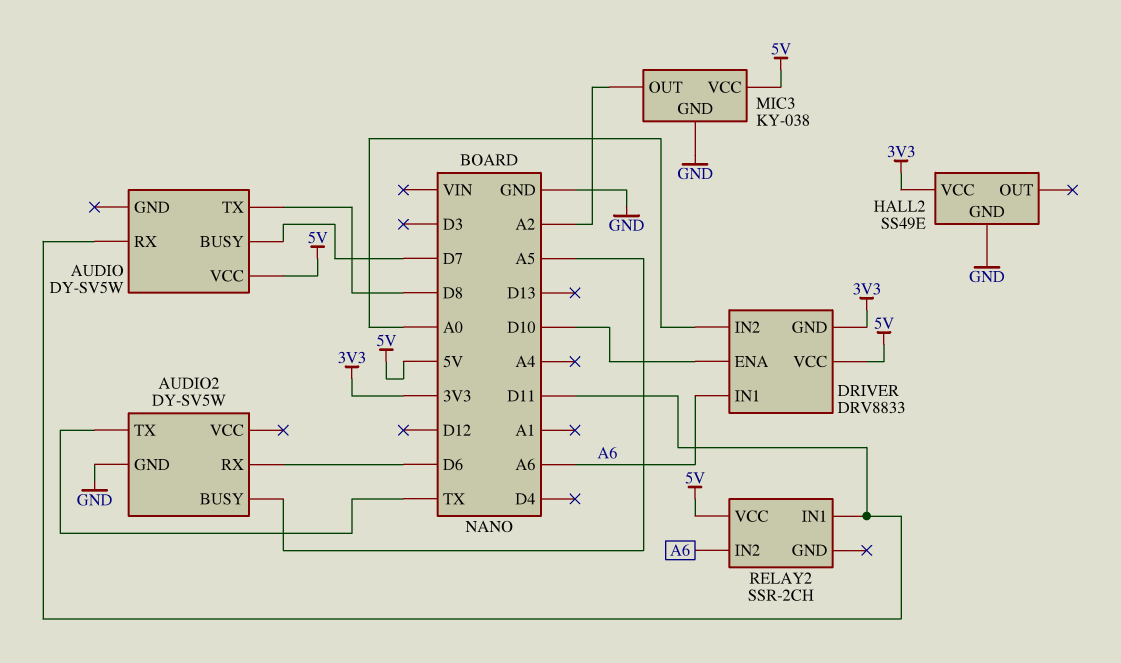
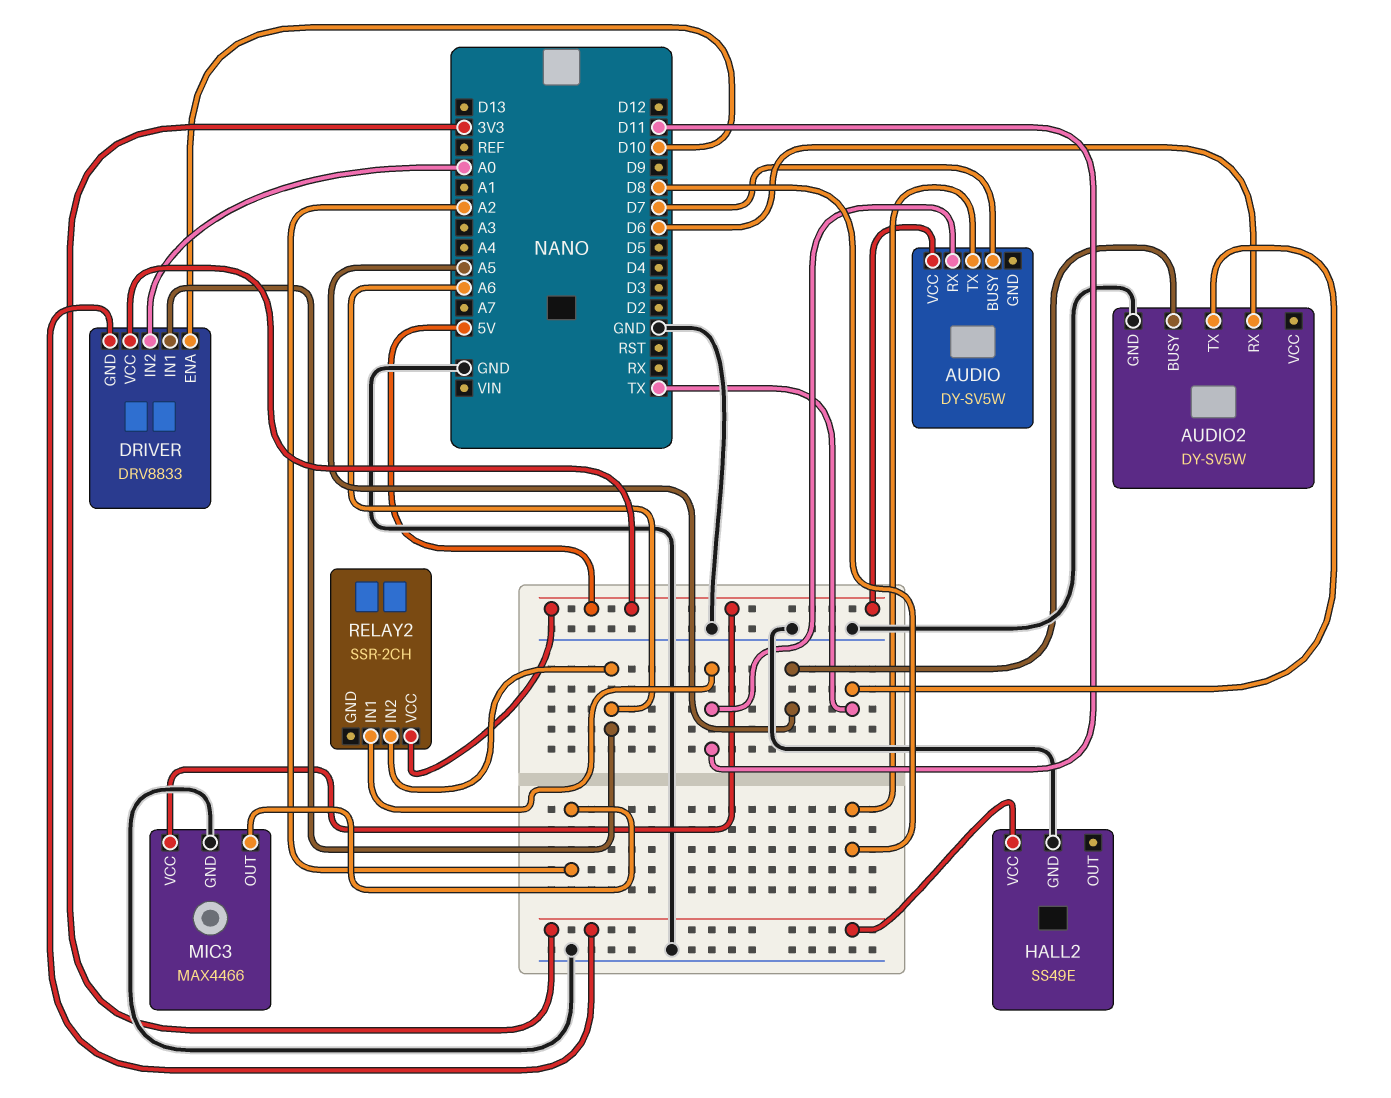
MIC3: KY-038 -> MAX4466

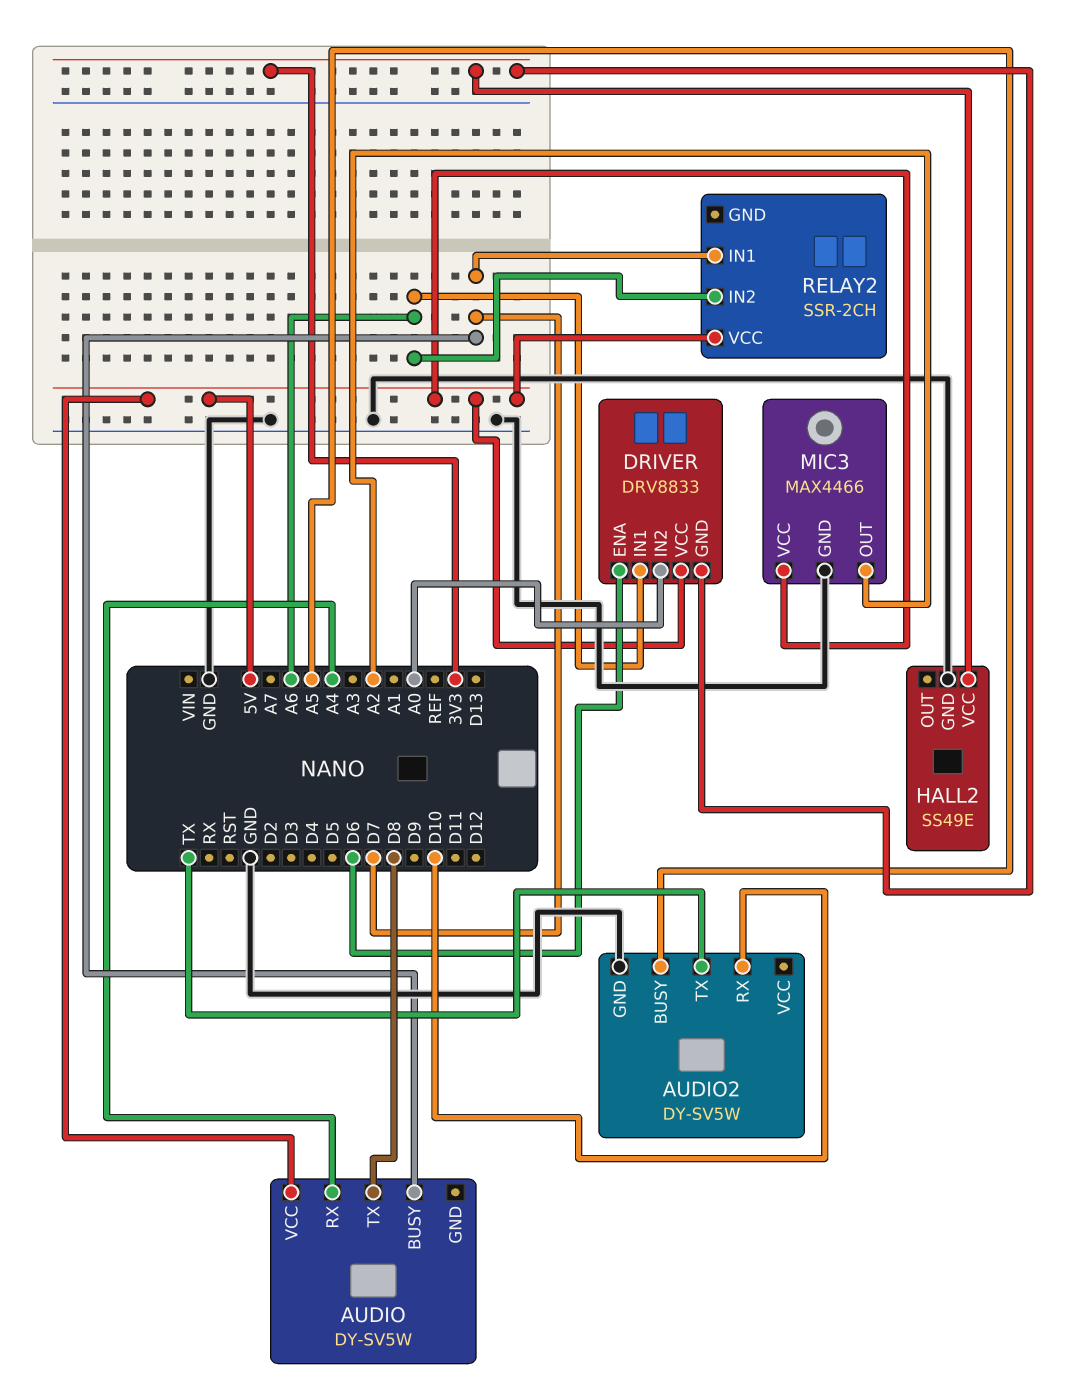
AUDIO pin RX: D11 -> A4
AUDIO2 pin RX: D6 -> D10
DRIVER pin ENA: D10 -> D6
RELAY2 pin IN1: D11 -> D7

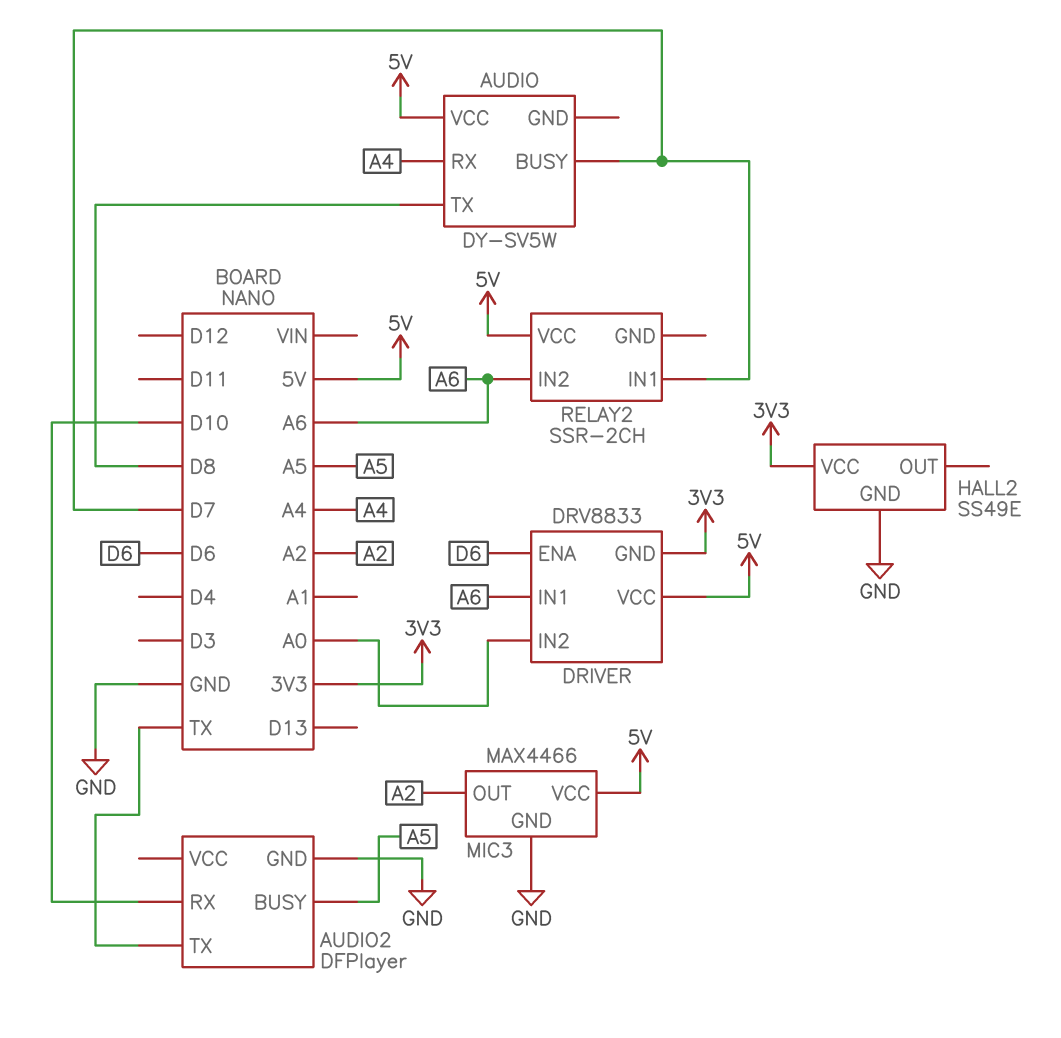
AUDIO2: DY-SV5W -> DFPlayer

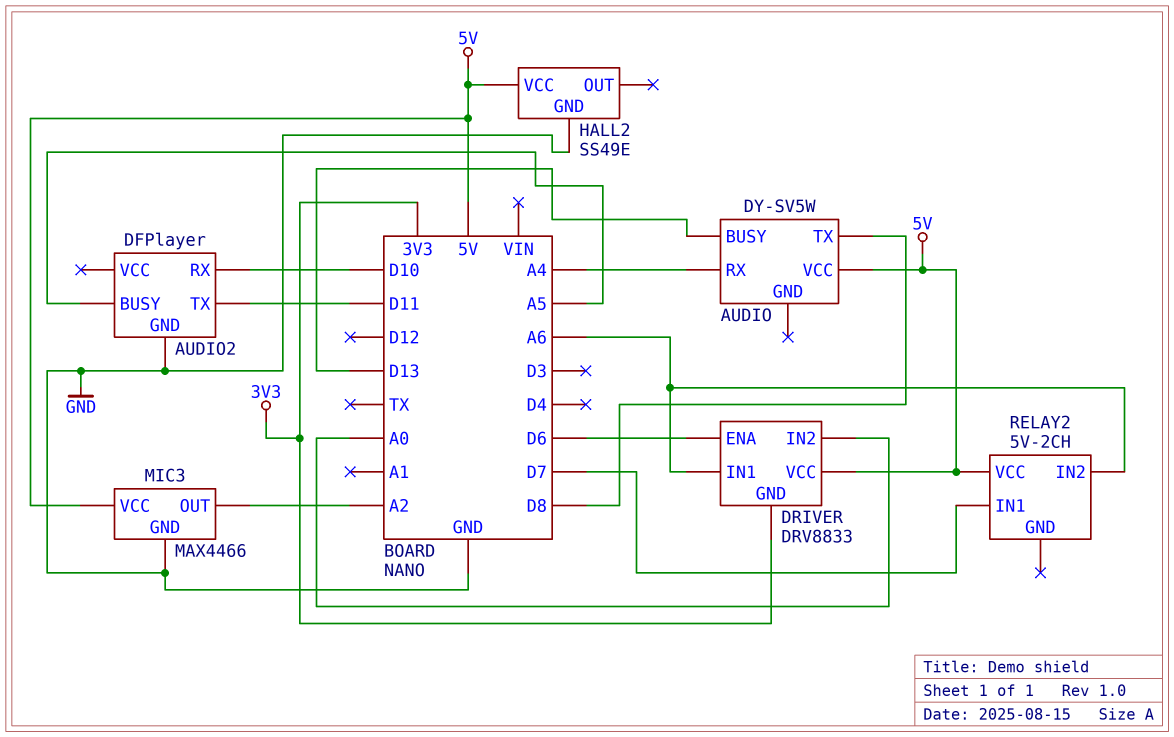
AUDIO pin BUSY: D7 -> D13
AUDIO2 pin TX: TX -> D11
HALL2 pin VCC: 3V3 -> 5V
RELAY2: SSR-2CH -> 5V-2CH

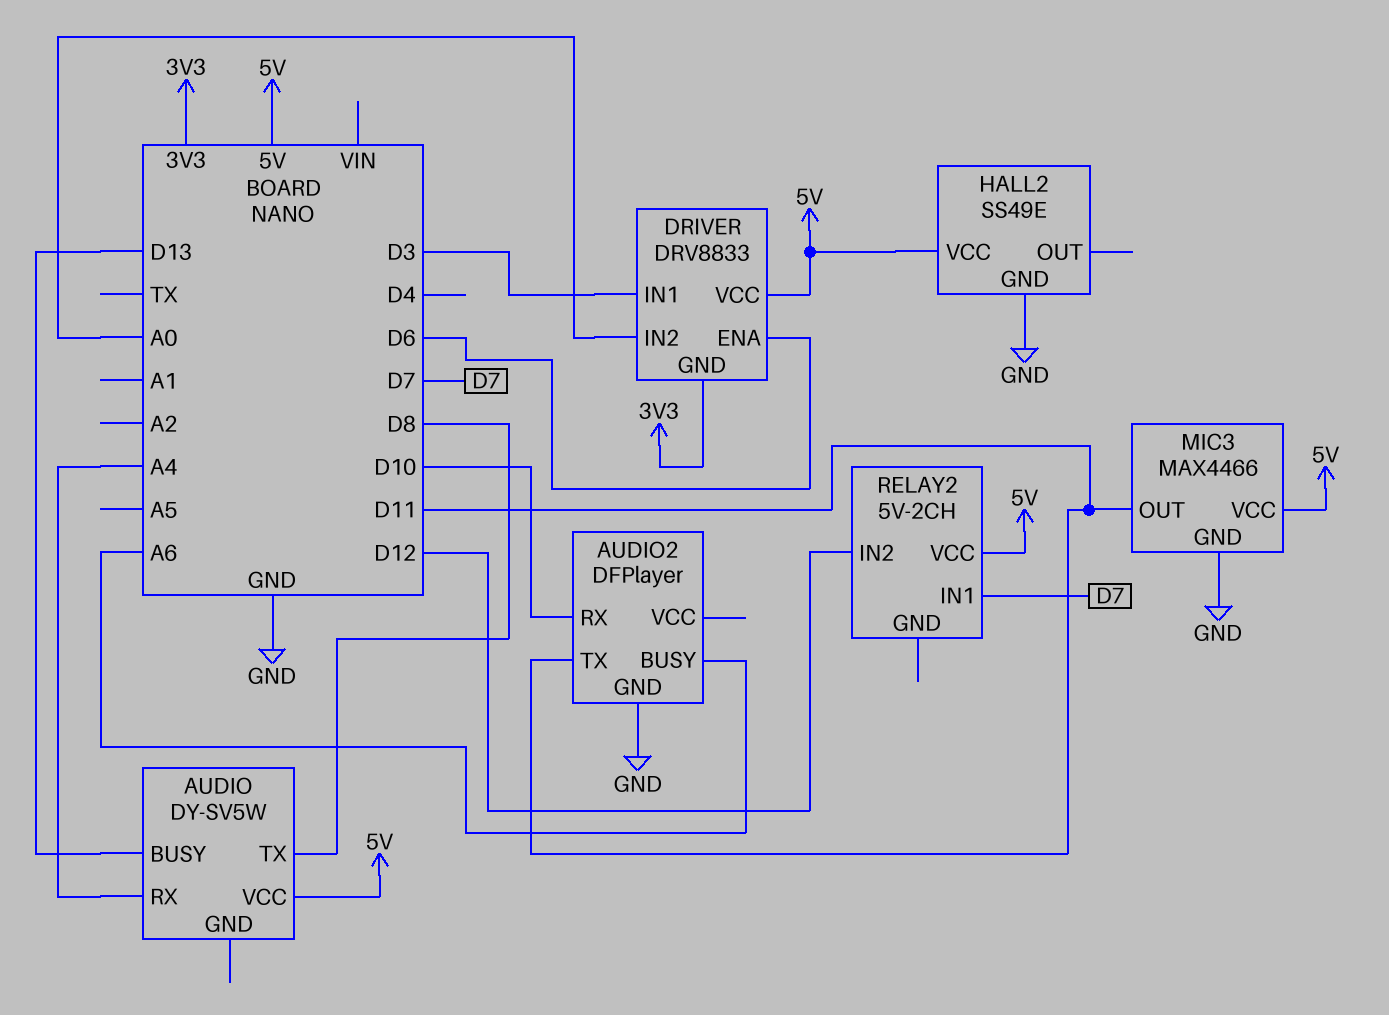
AUDIO2 pin BUSY: A5 -> A6
DRIVER pin IN1: A6 -> D3
MIC3 pin OUT: A2 -> D11
RELAY2 pin IN2: A6 -> D12

